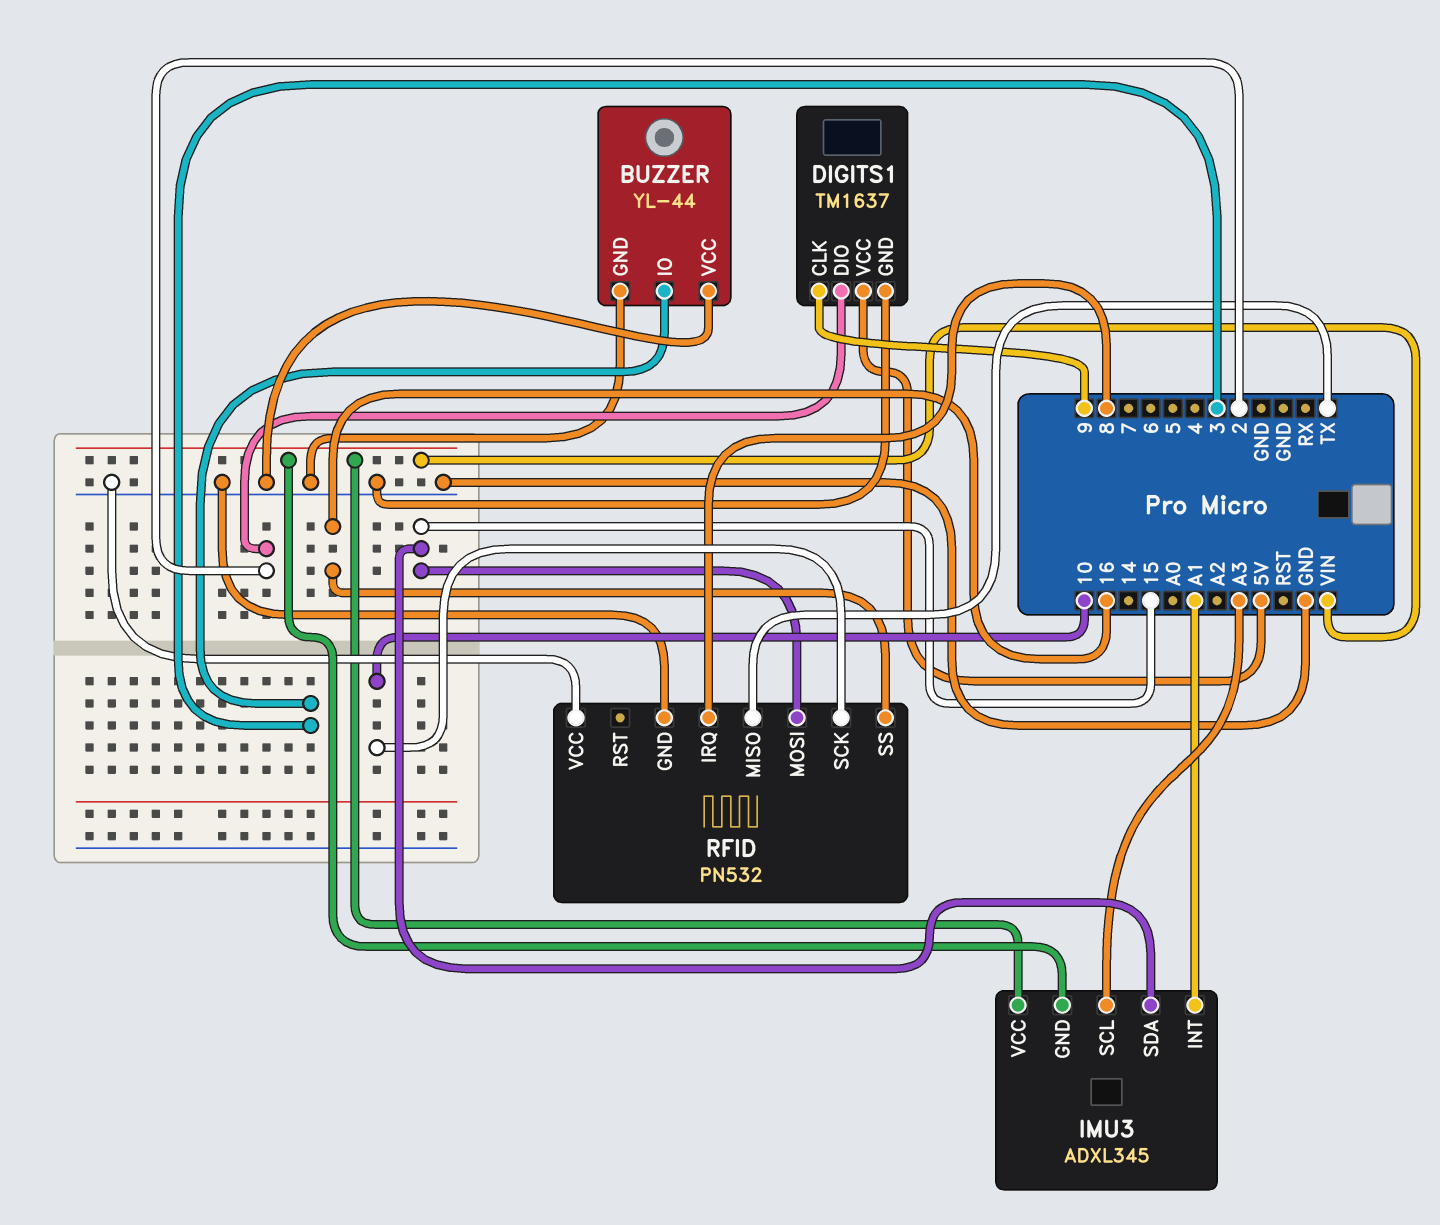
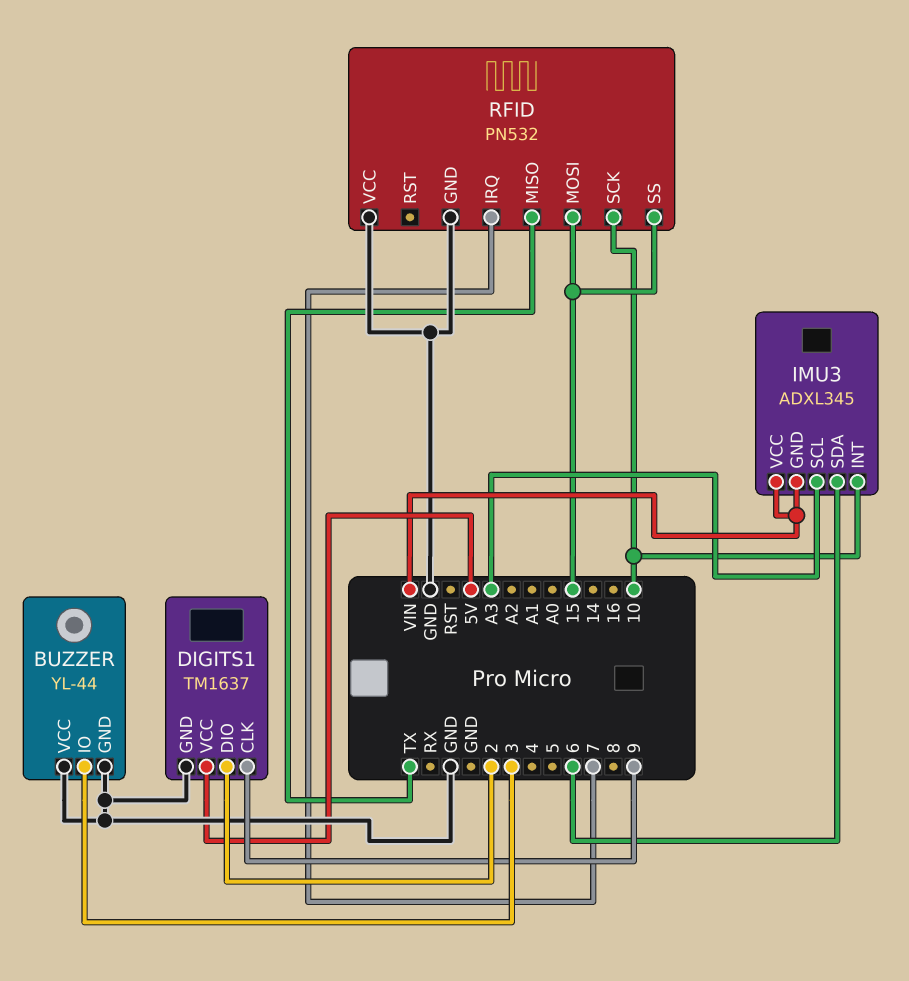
IMU3 pin INT: A1 -> 10
IMU3 pin SDA: 15 -> 6
RFID pin IRQ: 8 -> 7
RFID pin SS: 16 -> 15

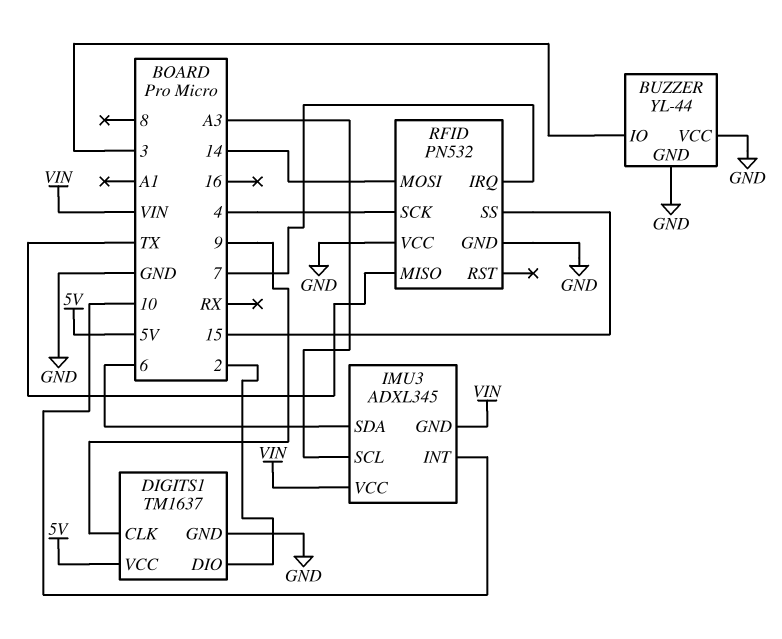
RFID pin MOSI: 15 -> 14
RFID pin SCK: 10 -> 4

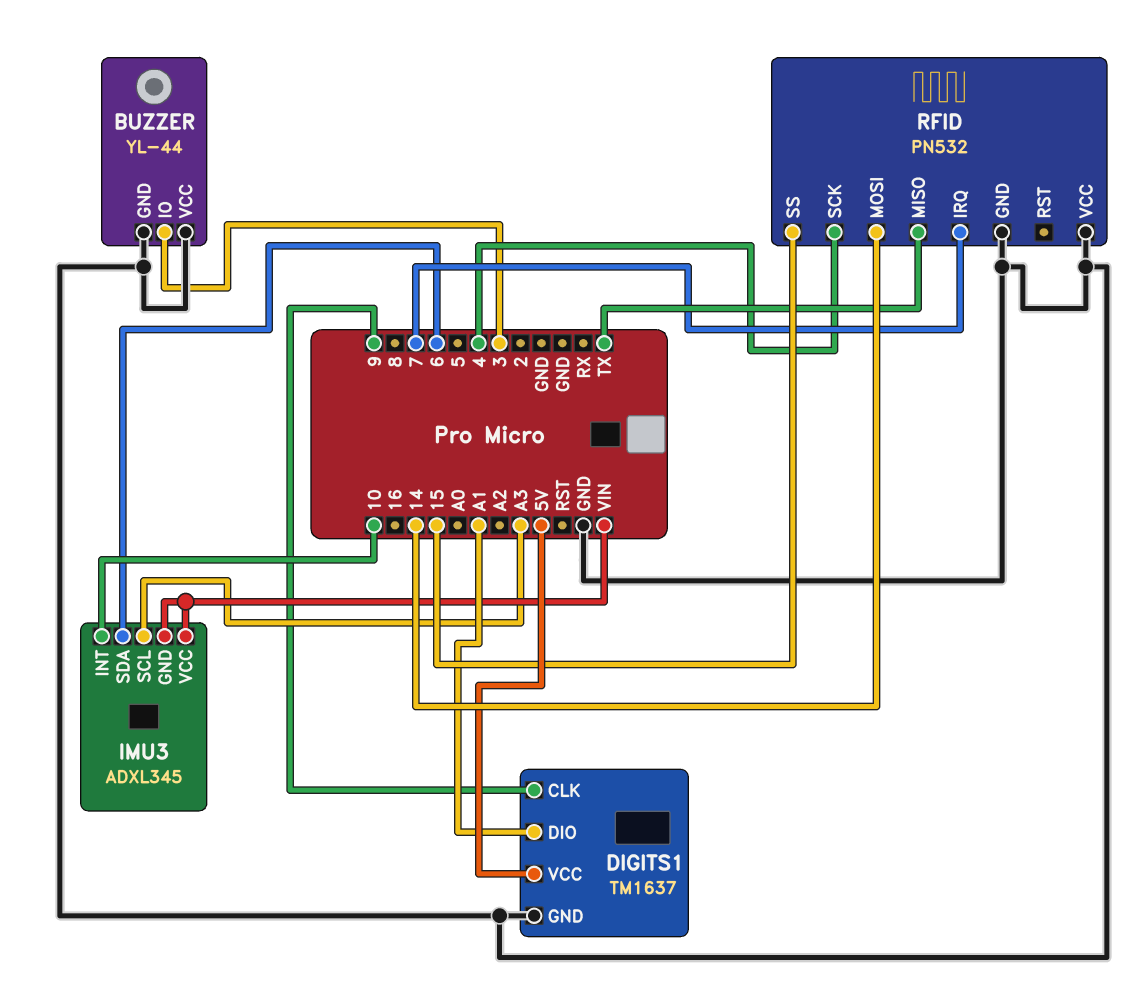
DIGITS1 pin DIO: 2 -> A1

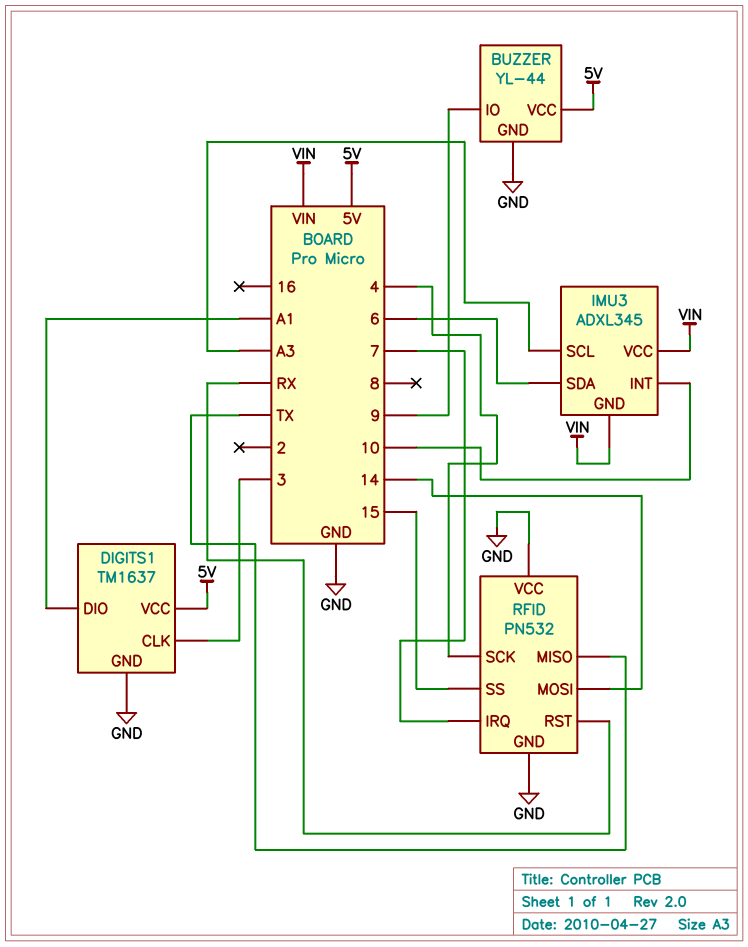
BUZZER pin IO: 3 -> 9
BUZZER pin VCC: GND -> 5V
DIGITS1 pin CLK: 9 -> 3
RFID pin RST: none -> RX

